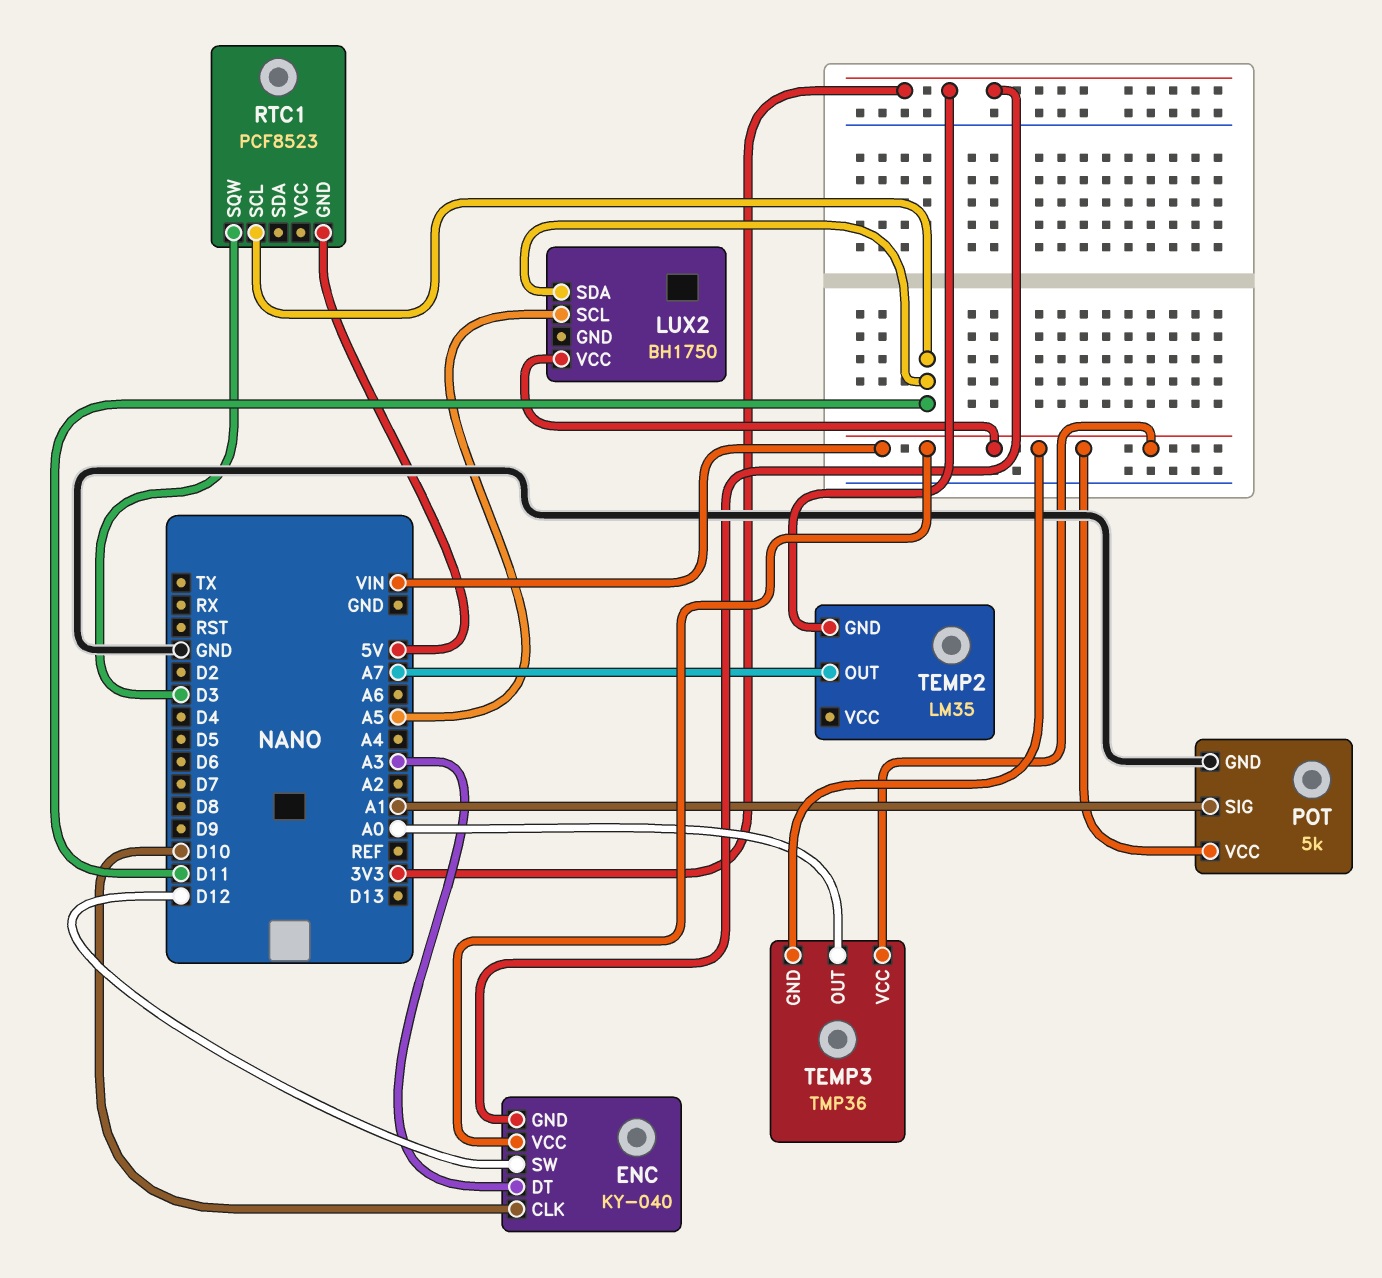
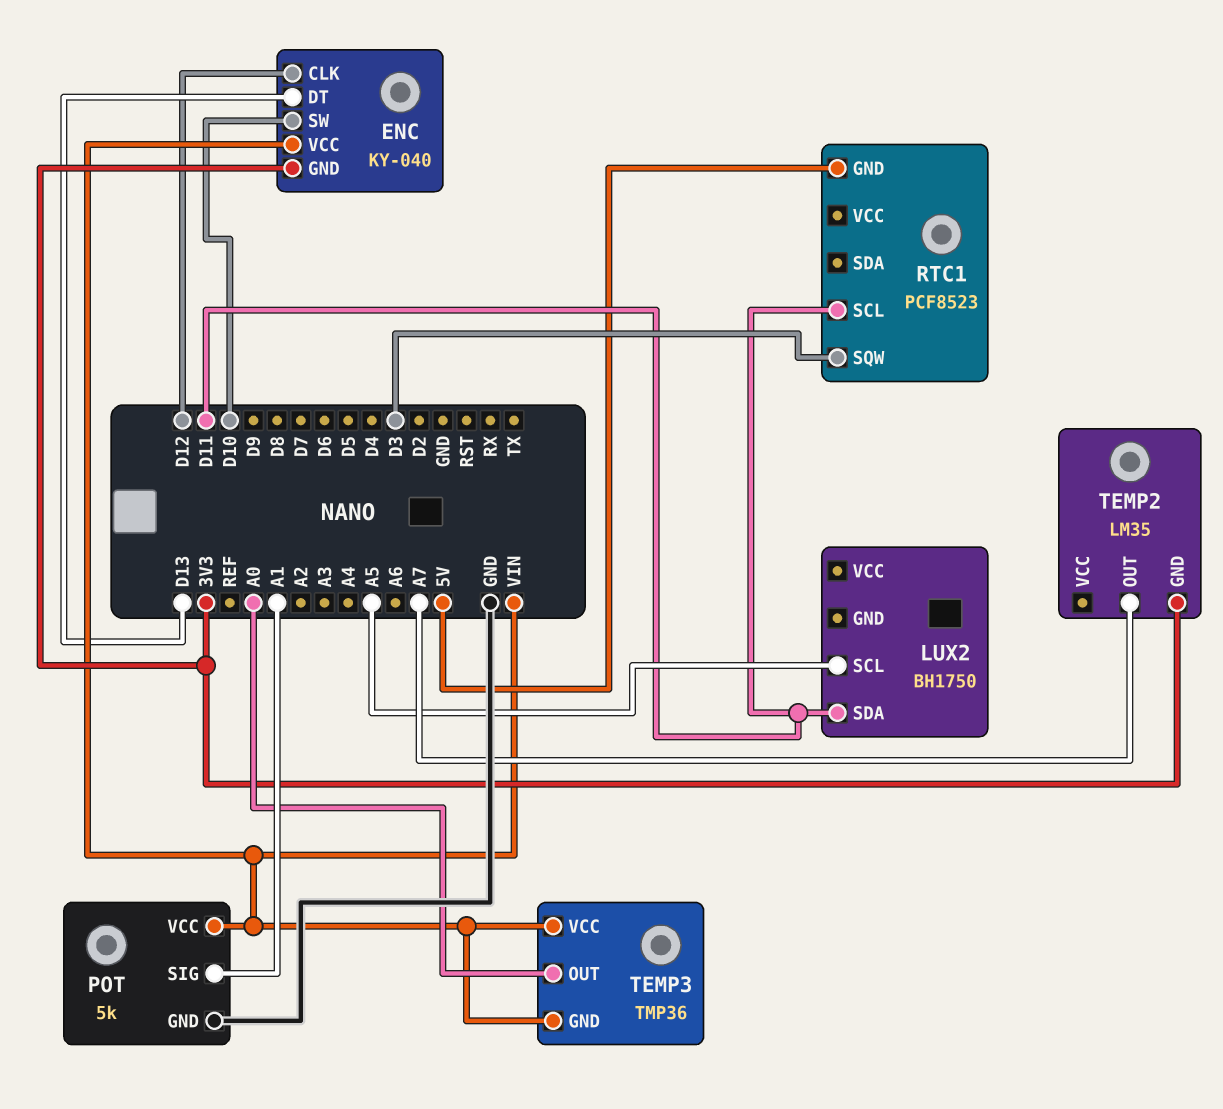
ENC pin CLK: D10 -> D12
ENC pin DT: A3 -> D13
ENC pin SW: D12 -> D10
LUX2 pin VCC: VIN -> none

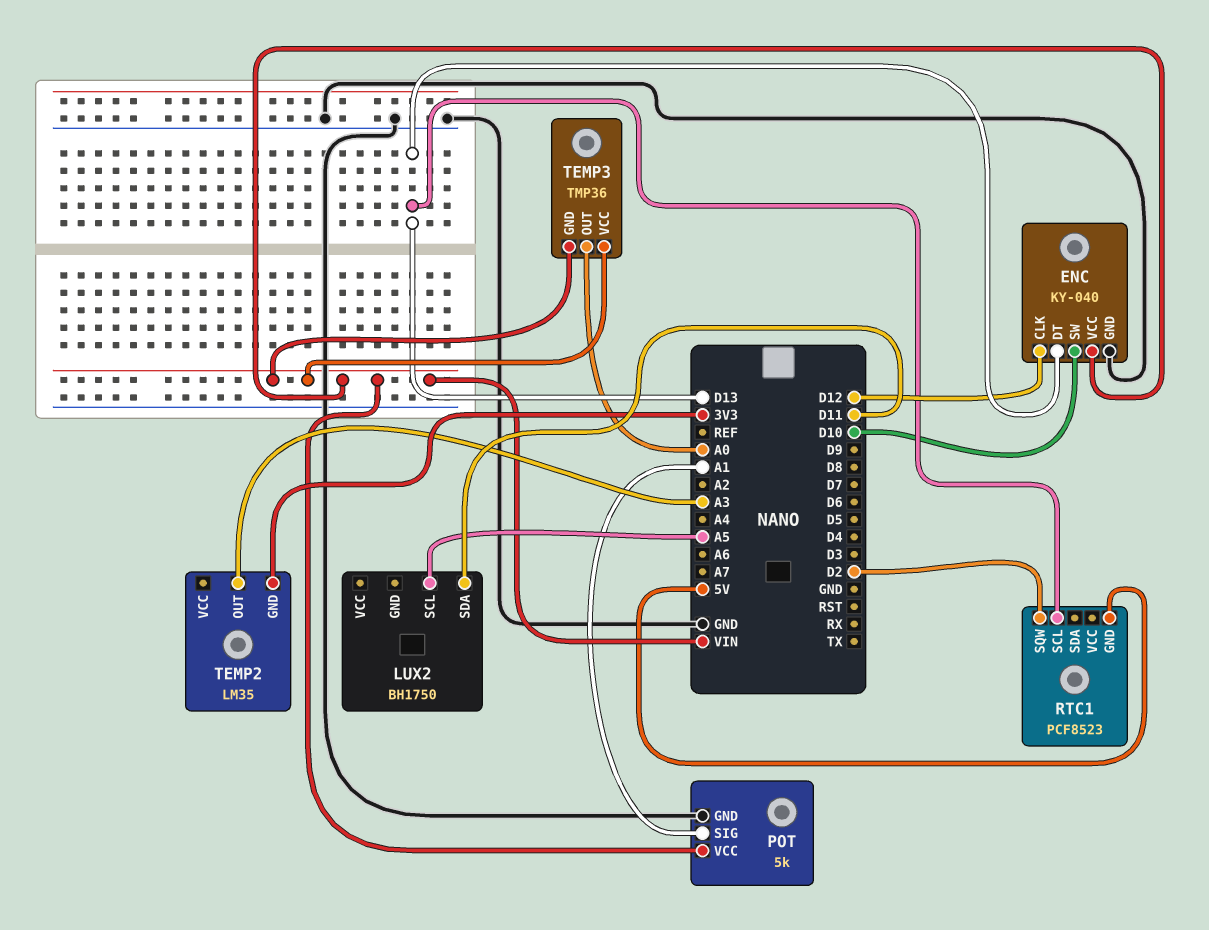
ENC pin GND: 3V3 -> GND
RTC1 pin SCL: D11 -> D13
RTC1 pin SQW: D3 -> D2
TEMP2 pin OUT: A7 -> A3

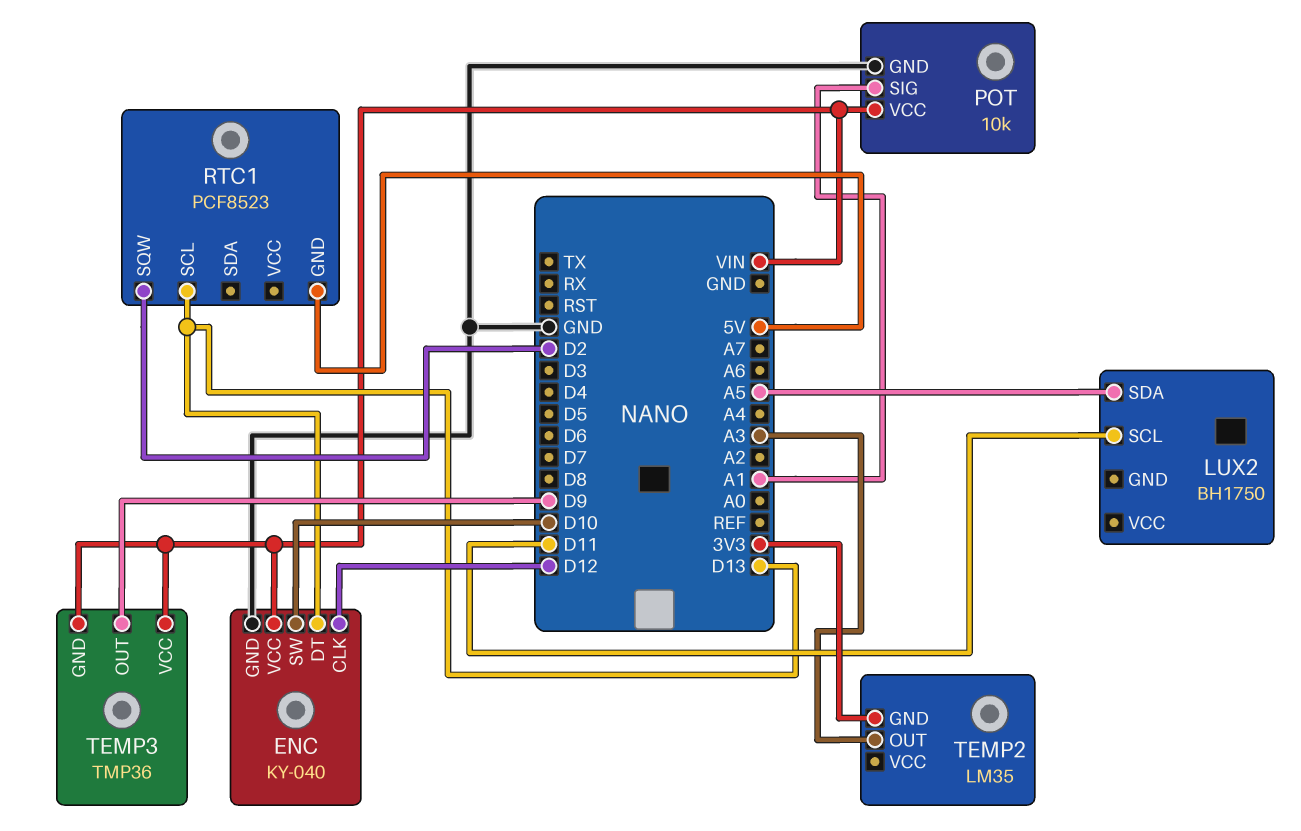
LUX2 pin SCL: A5 -> D11
LUX2 pin SDA: D11 -> A5
POT: 5k -> 10k
TEMP3 pin OUT: A0 -> D9

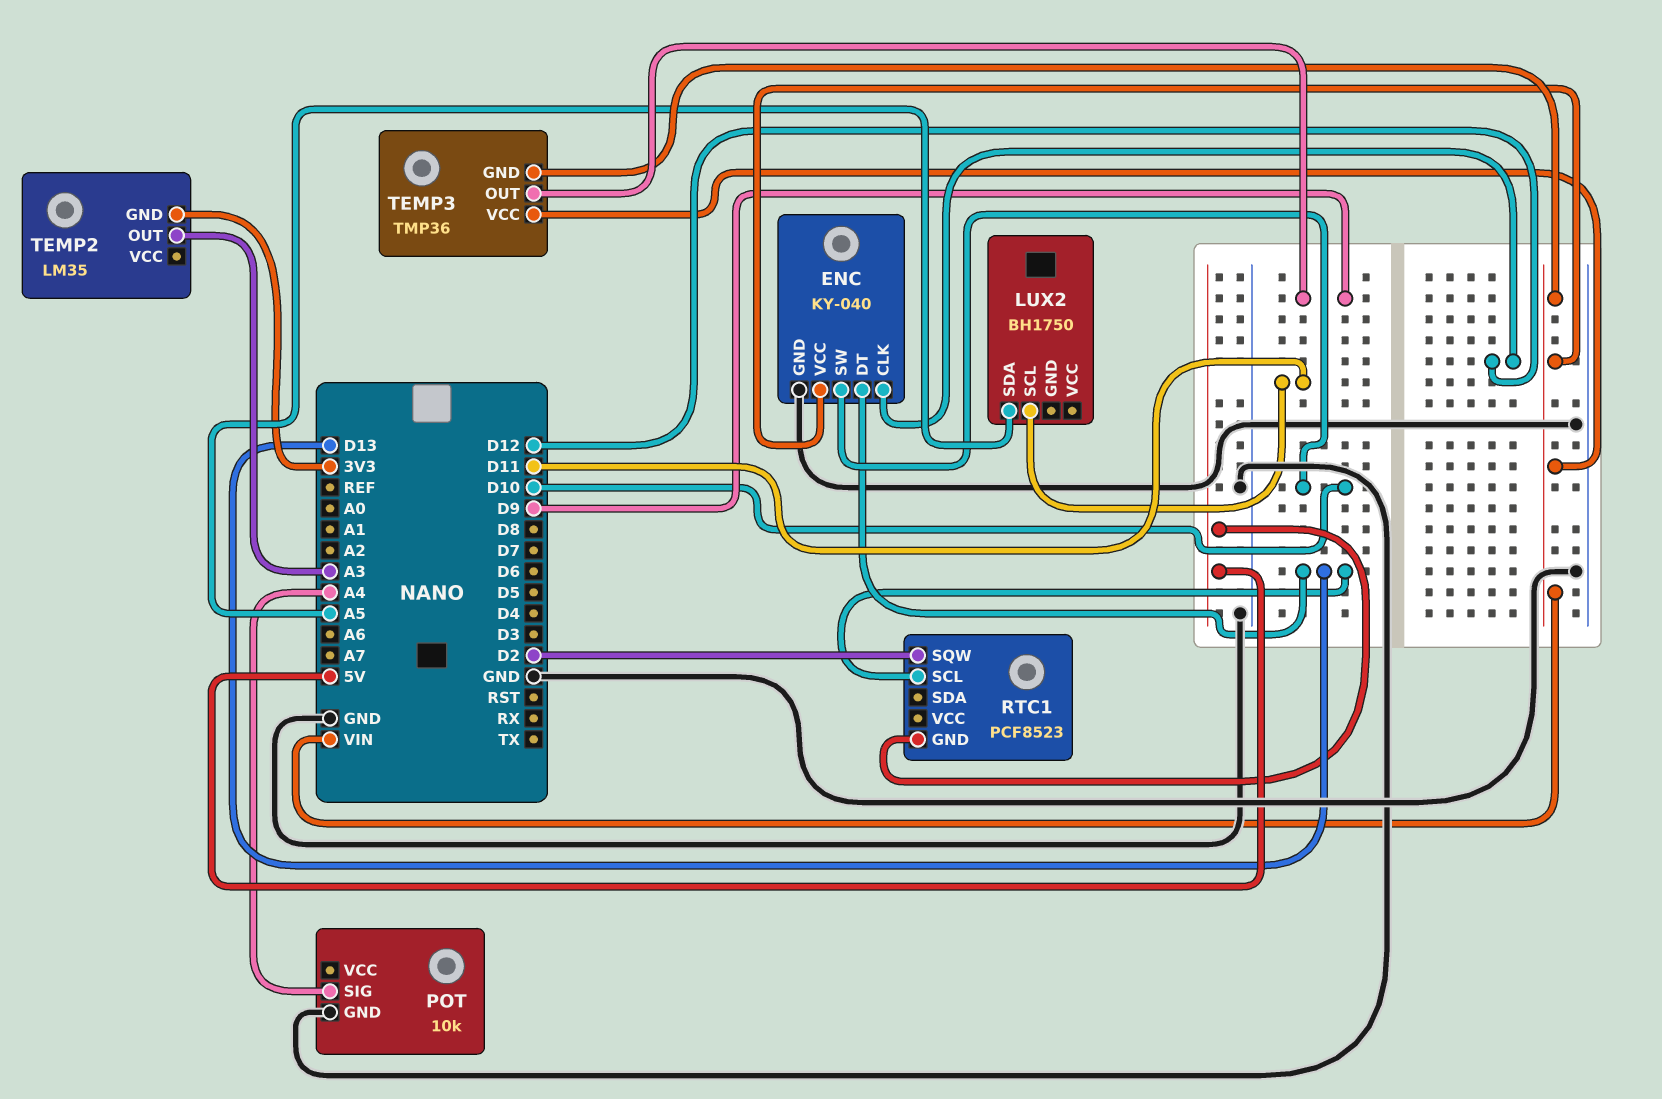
POT pin SIG: A1 -> A4
POT pin VCC: VIN -> none

